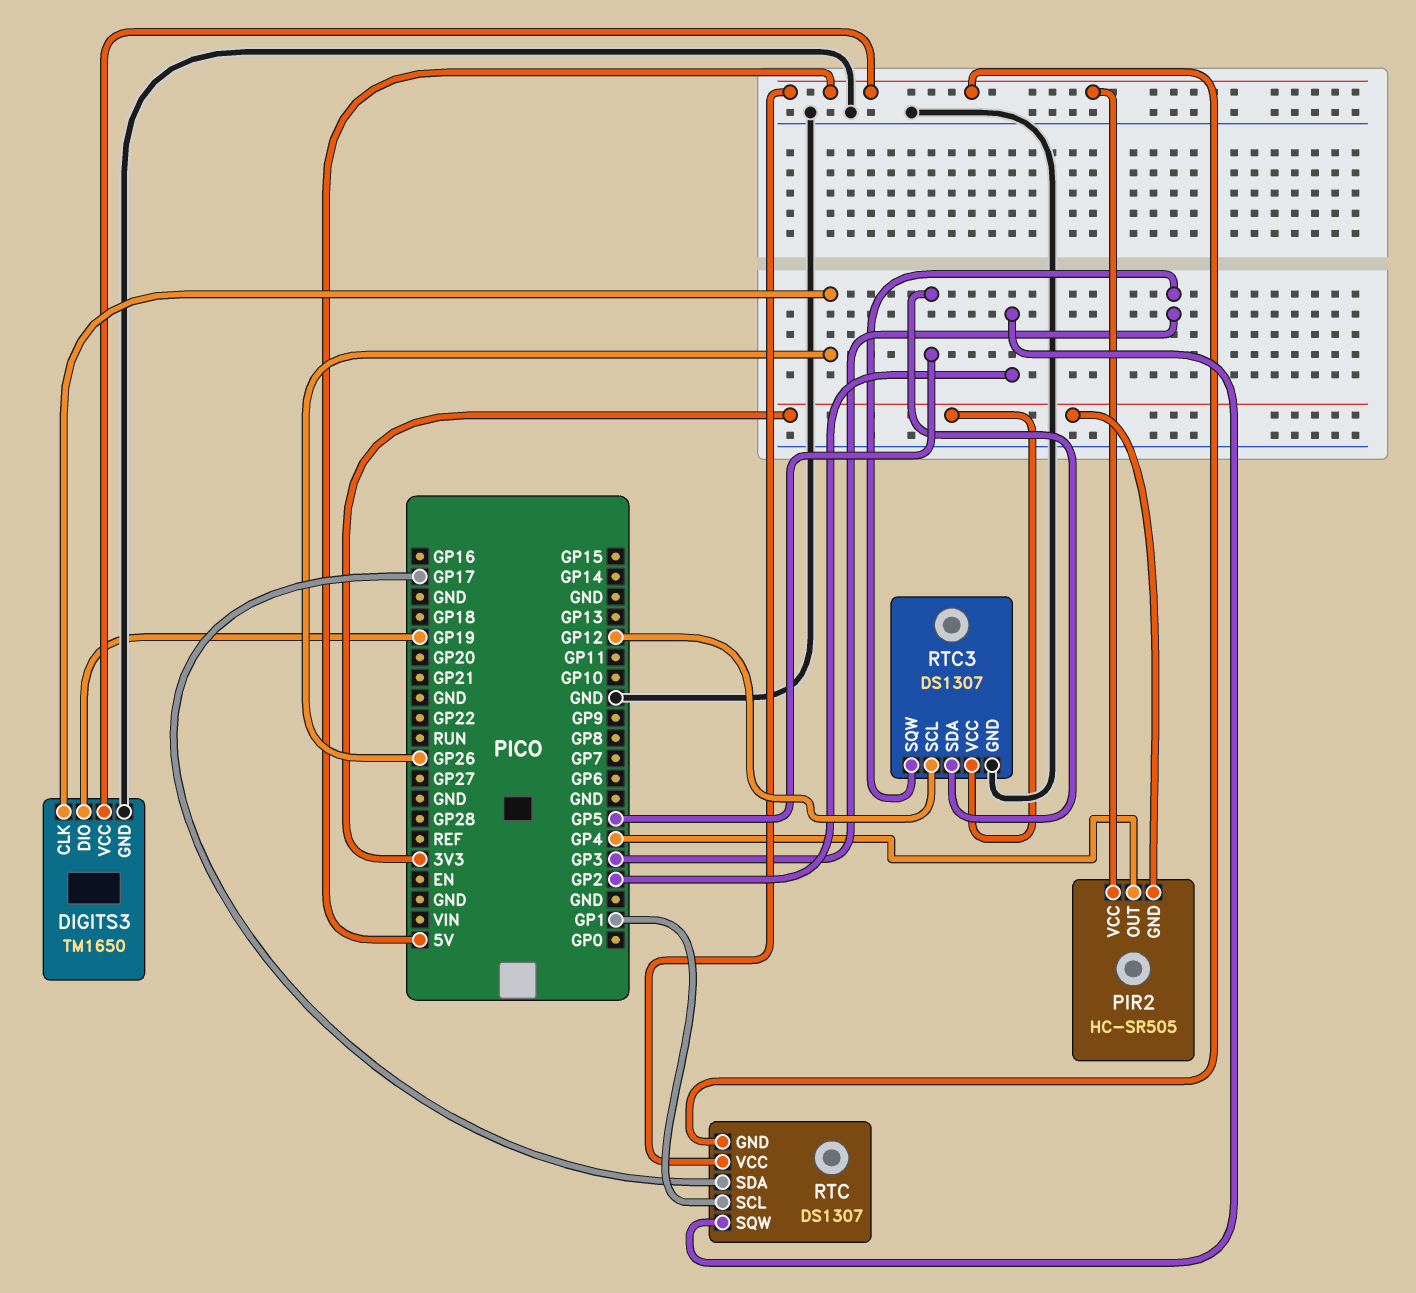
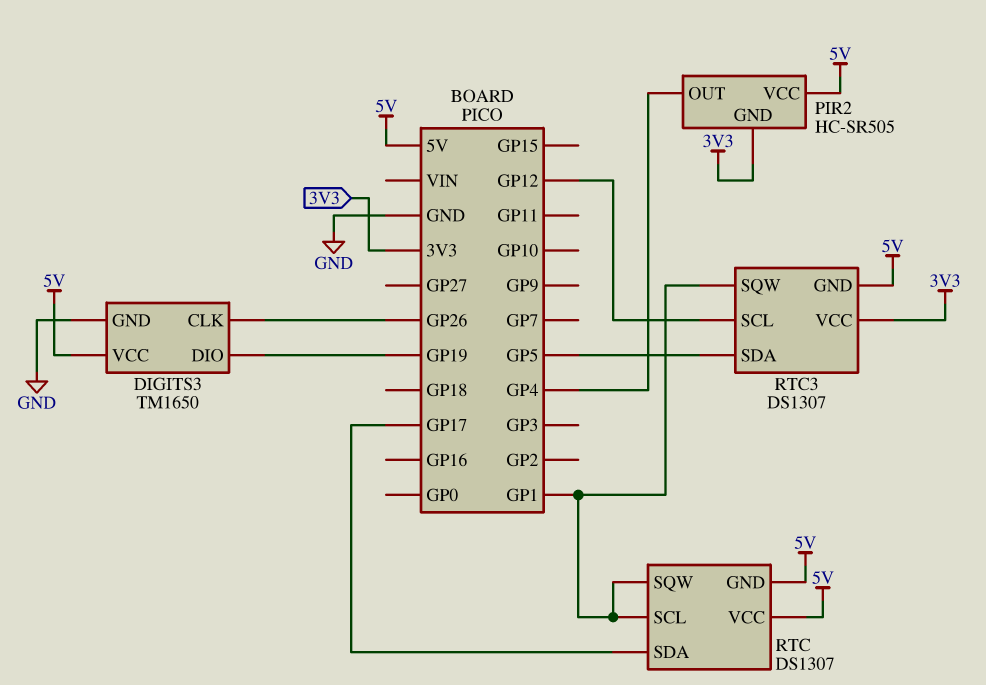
RTC pin SQW: GP2 -> GP1
RTC3 pin GND: GND -> 5V
RTC3 pin SQW: GP3 -> GP1

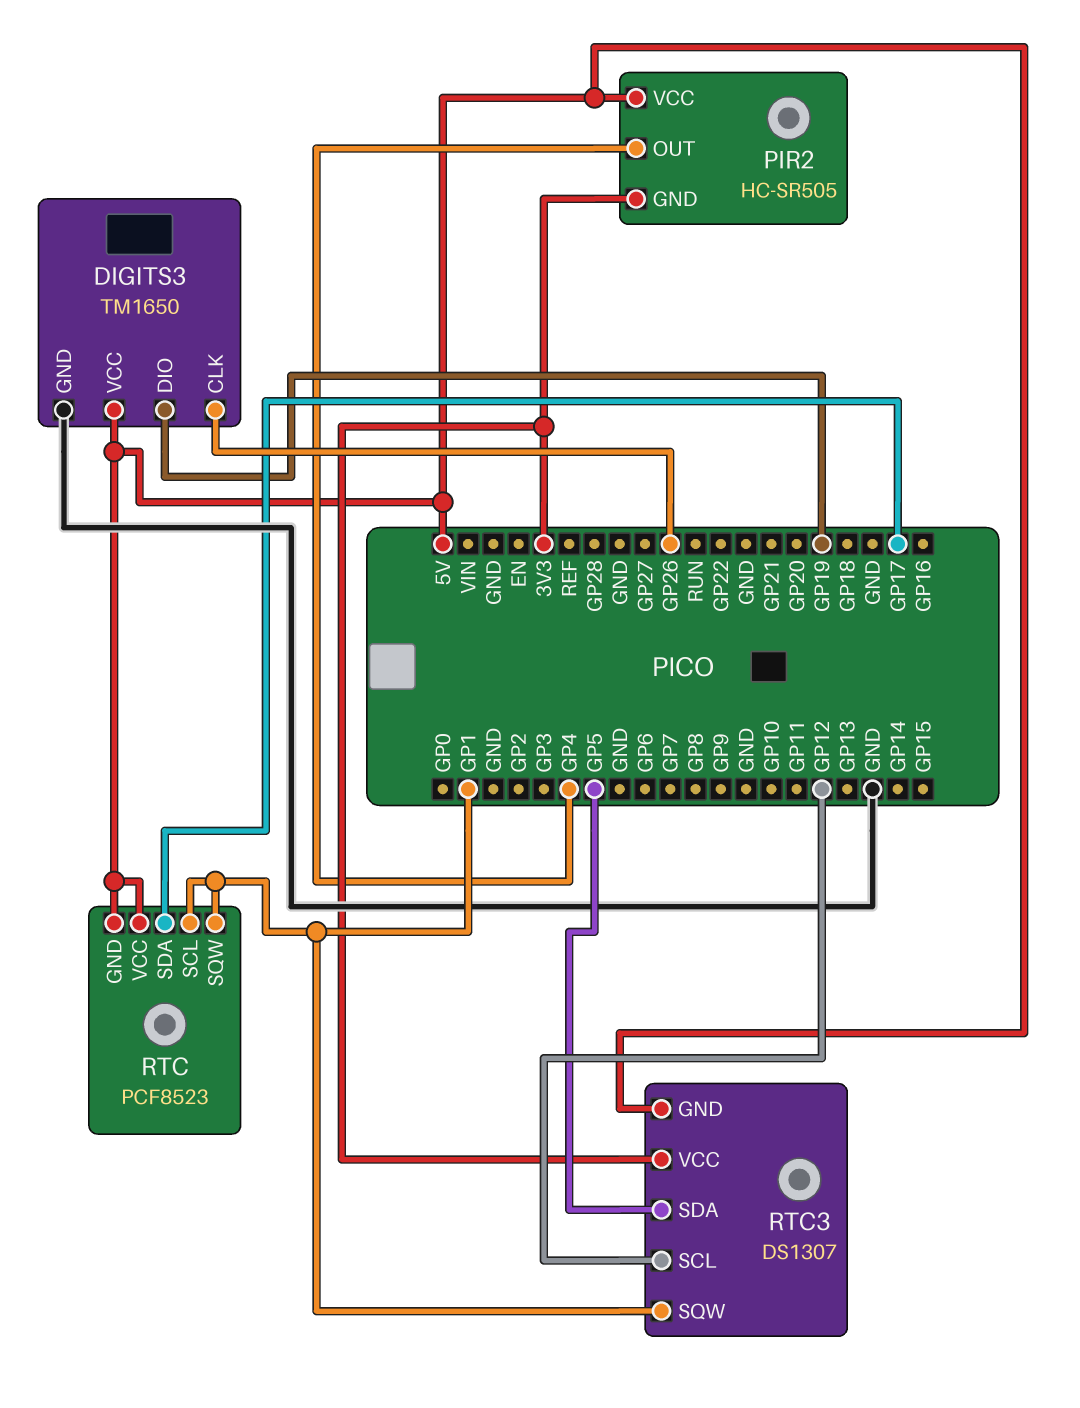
RTC: DS1307 -> PCF8523

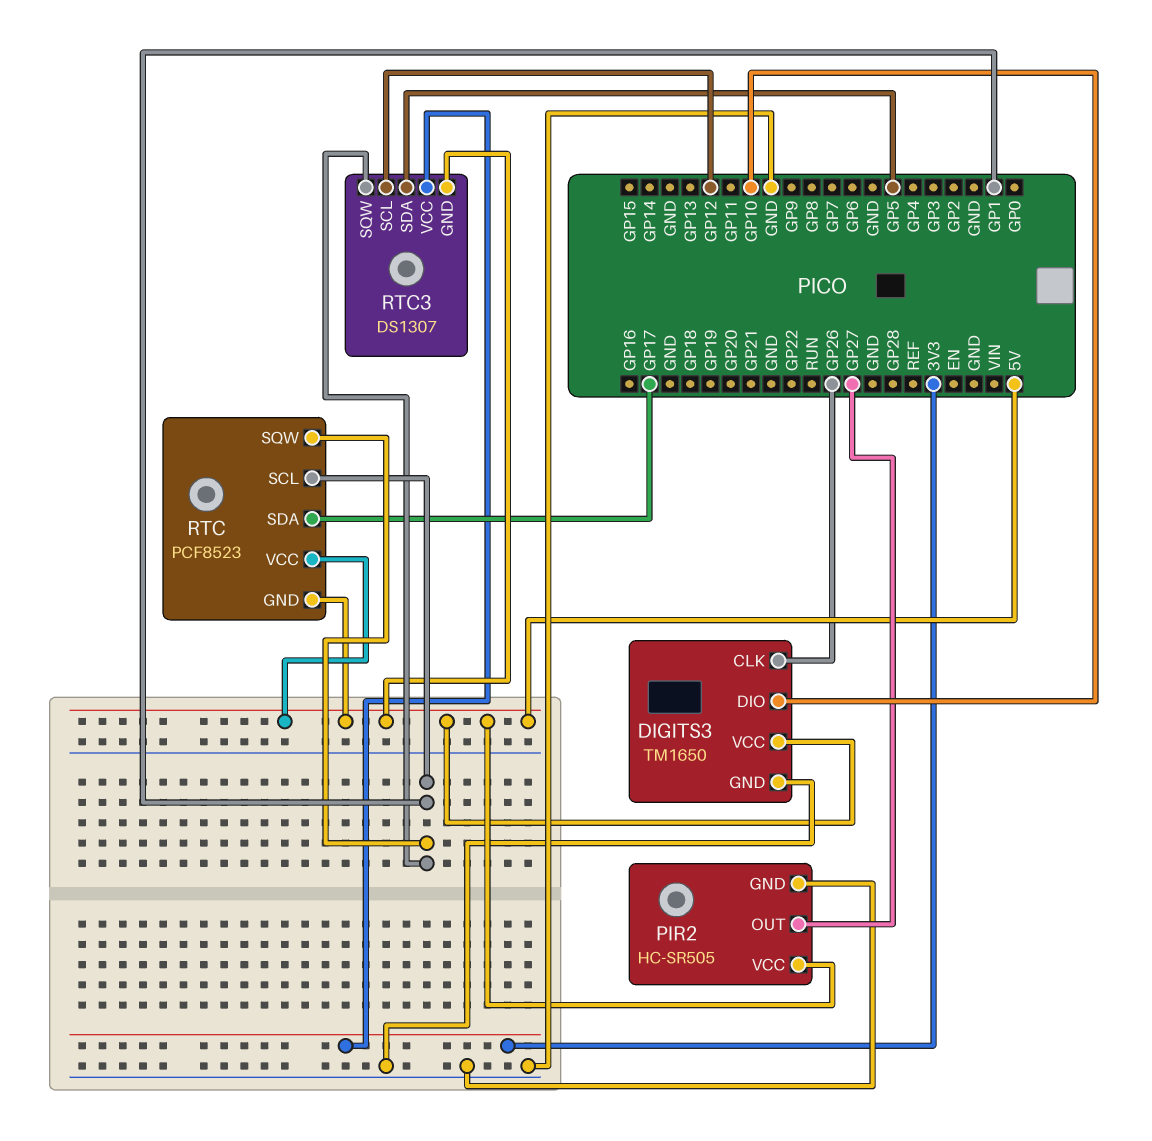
DIGITS3 pin DIO: GP19 -> GP10
PIR2 pin GND: 3V3 -> GND
PIR2 pin OUT: GP4 -> GP27

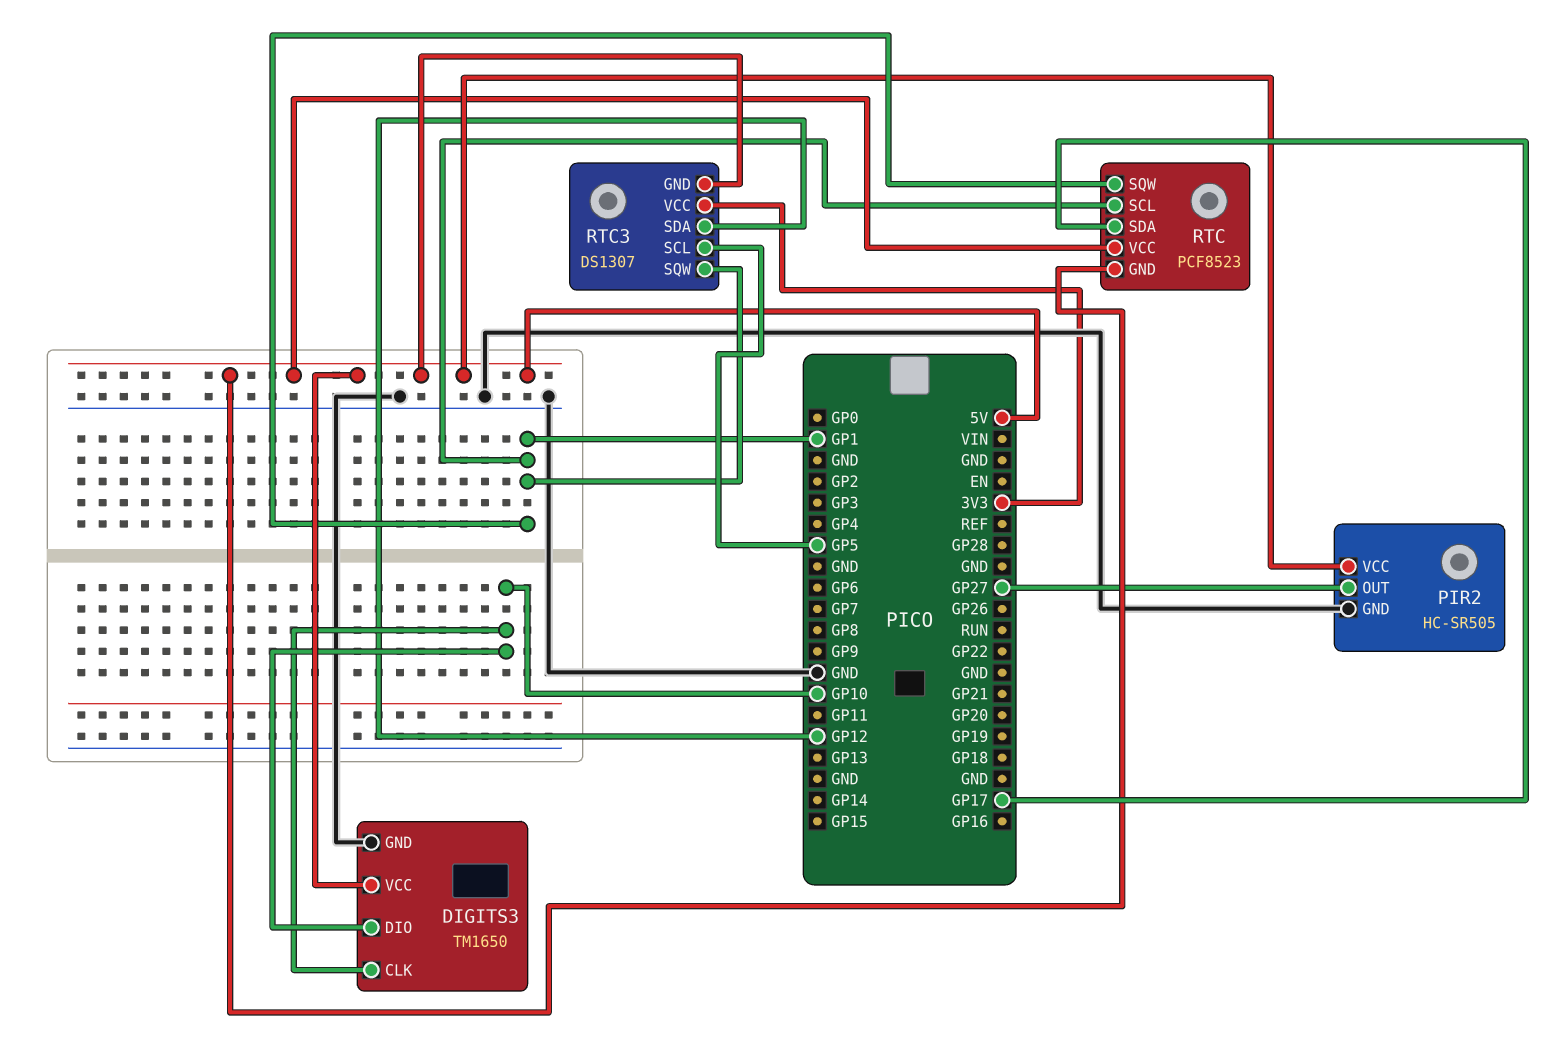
DIGITS3 pin CLK: GP26 -> GP10
RTC3 pin SCL: GP12 -> GP5
RTC3 pin SDA: GP5 -> GP12

